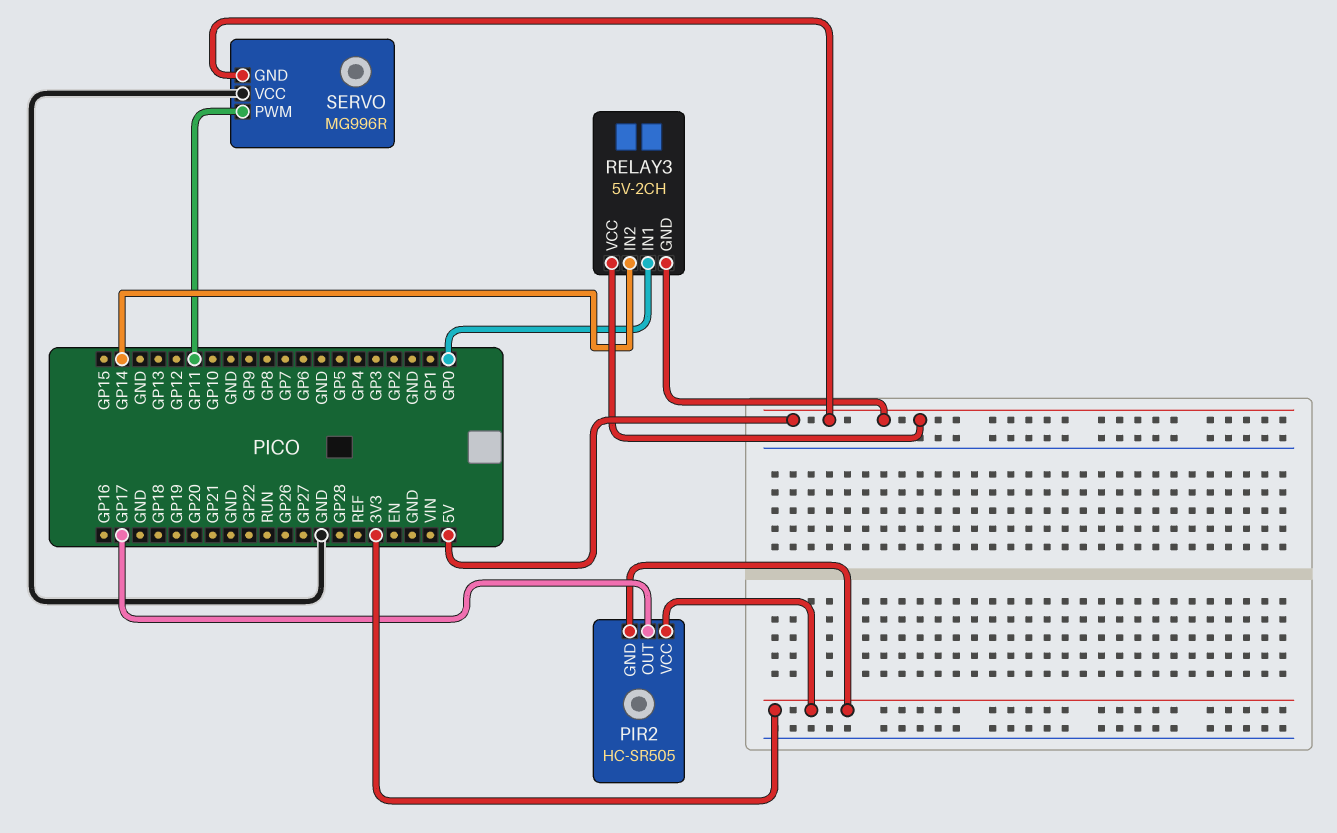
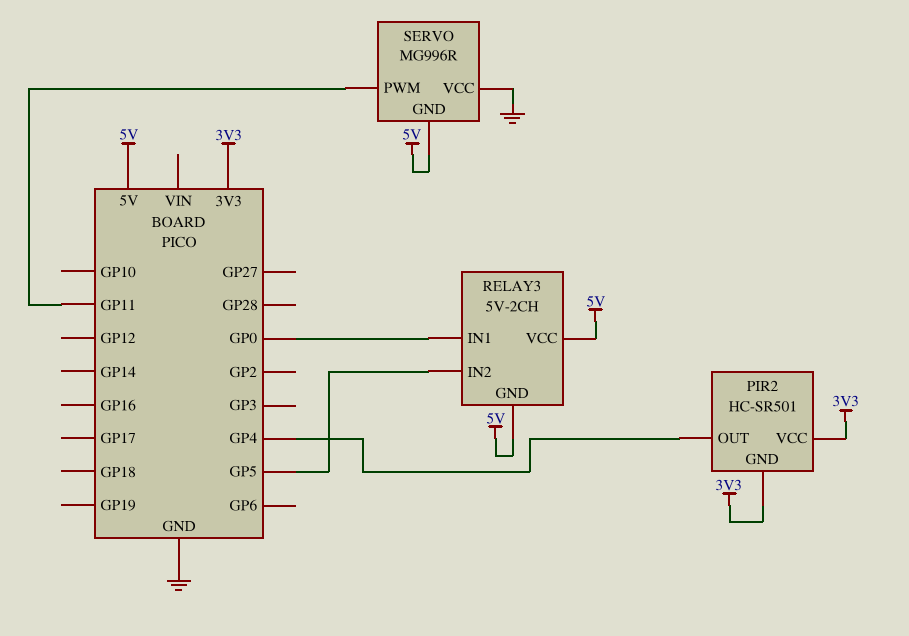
PIR2: HC-SR505 -> HC-SR501
PIR2 pin OUT: GP17 -> GP4
RELAY3 pin IN2: GP14 -> GP5

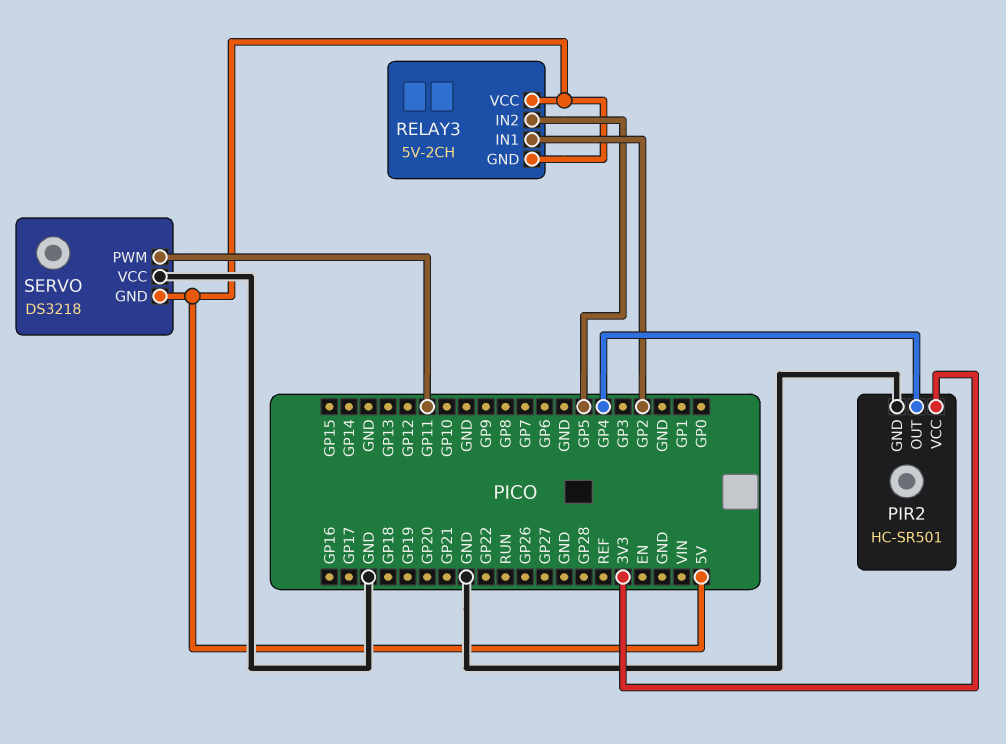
PIR2 pin GND: 3V3 -> GND
RELAY3 pin IN1: GP0 -> GP2
SERVO: MG996R -> DS3218

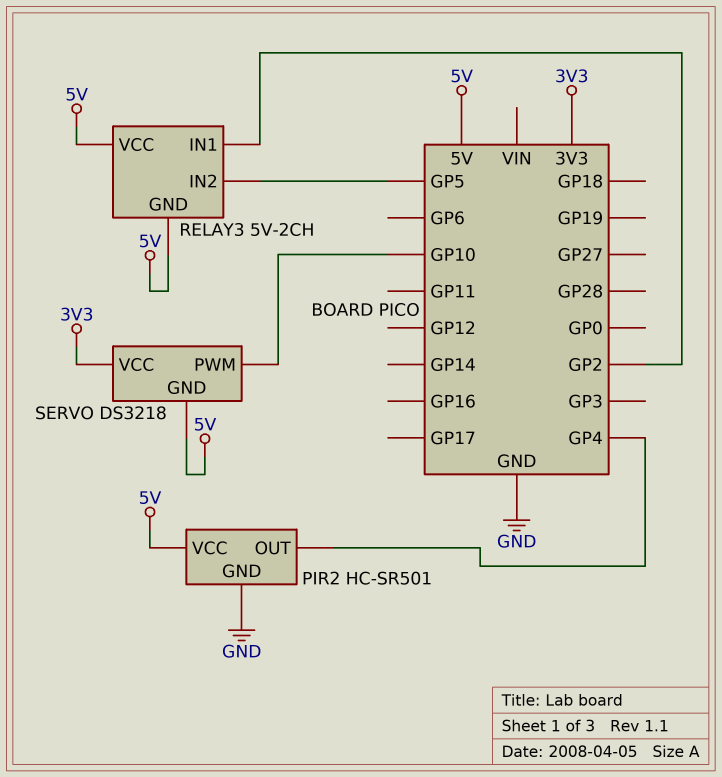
PIR2 pin VCC: 3V3 -> 5V
SERVO pin PWM: GP11 -> GP10
SERVO pin VCC: GND -> 3V3

